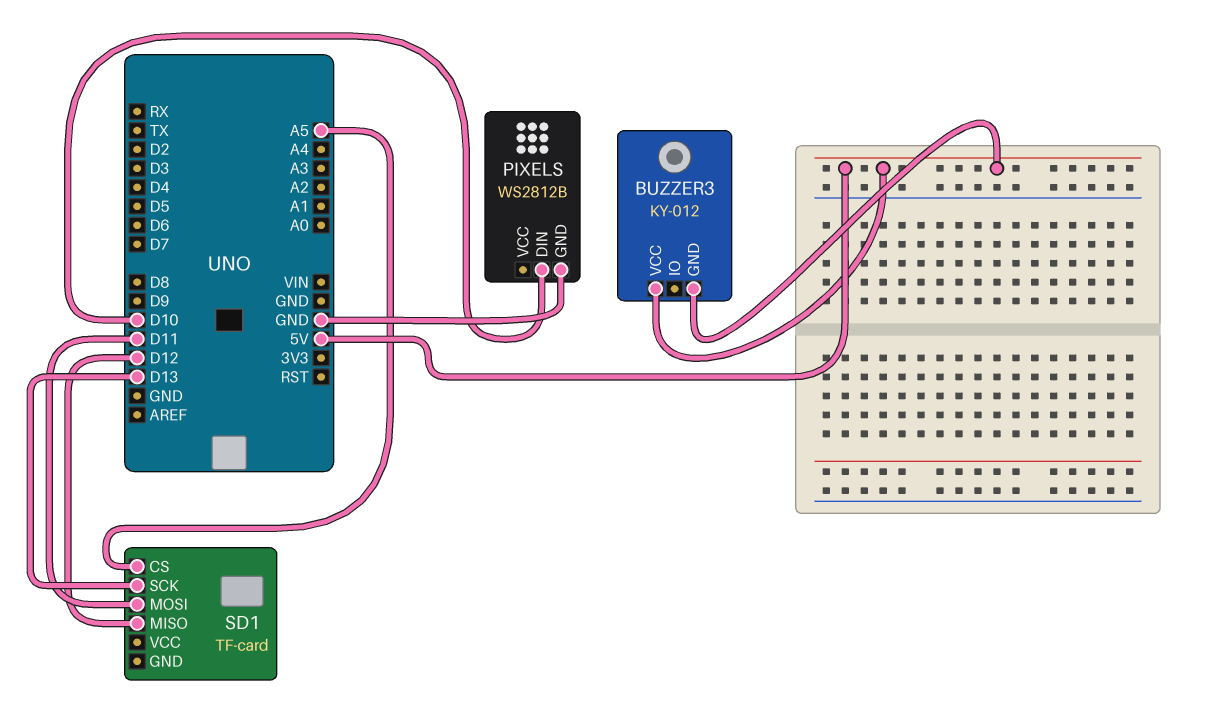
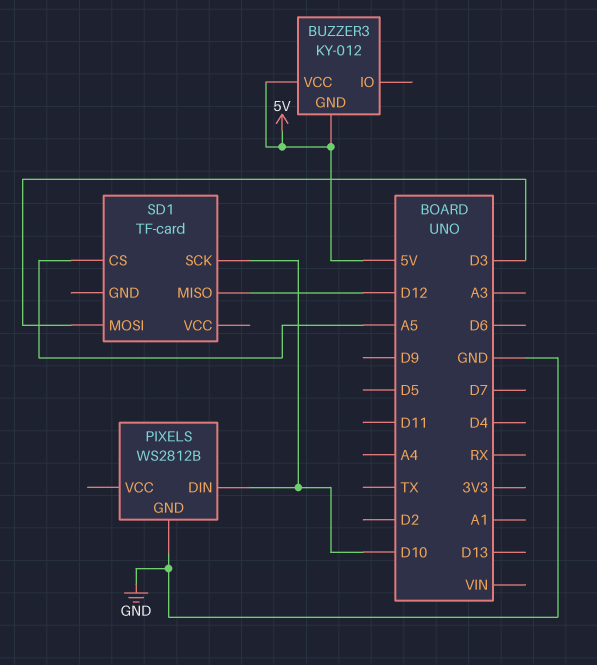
SD1 pin MOSI: D11 -> D3
SD1 pin SCK: D13 -> D10

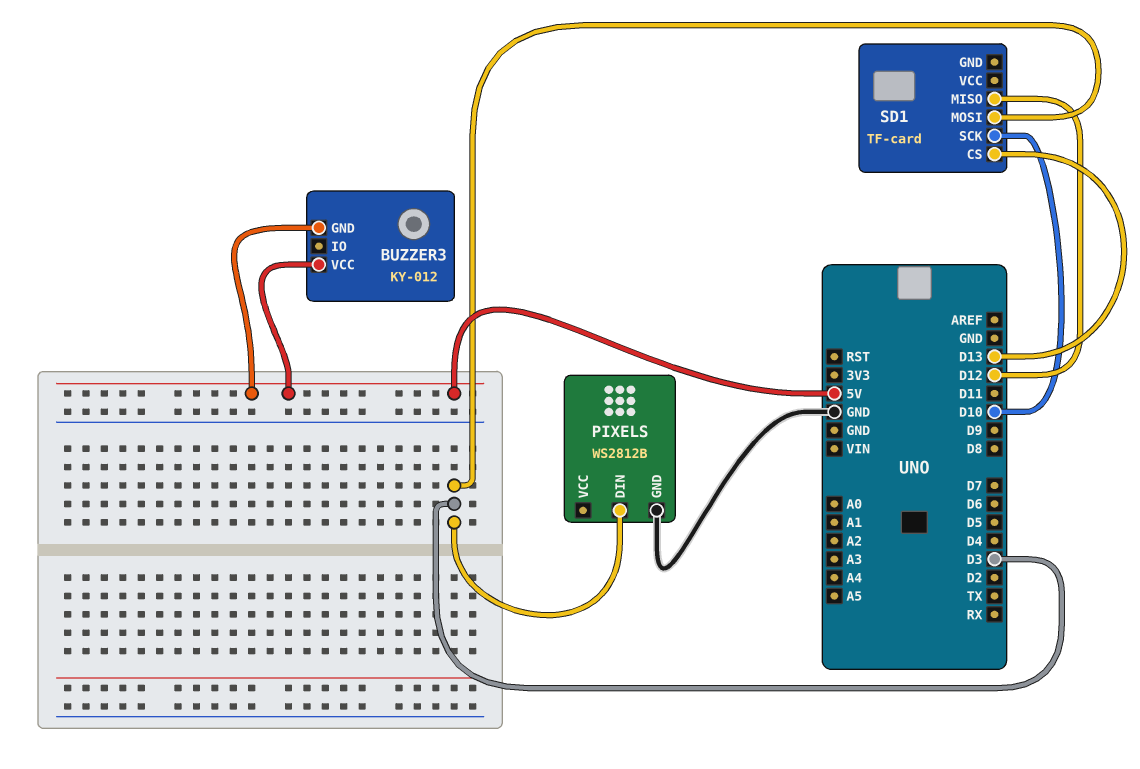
PIXELS pin DIN: D10 -> D3
SD1 pin CS: A5 -> D13

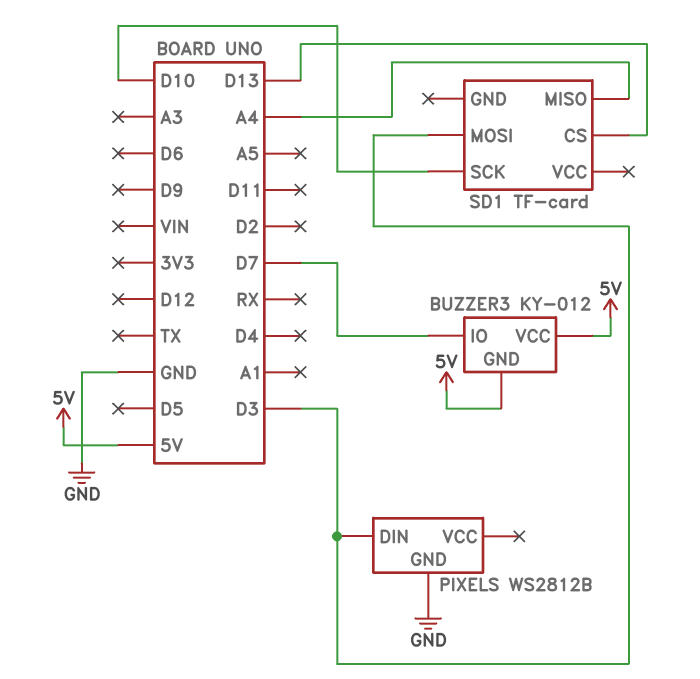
BUZZER3 pin IO: none -> D7
SD1 pin MISO: D12 -> A4

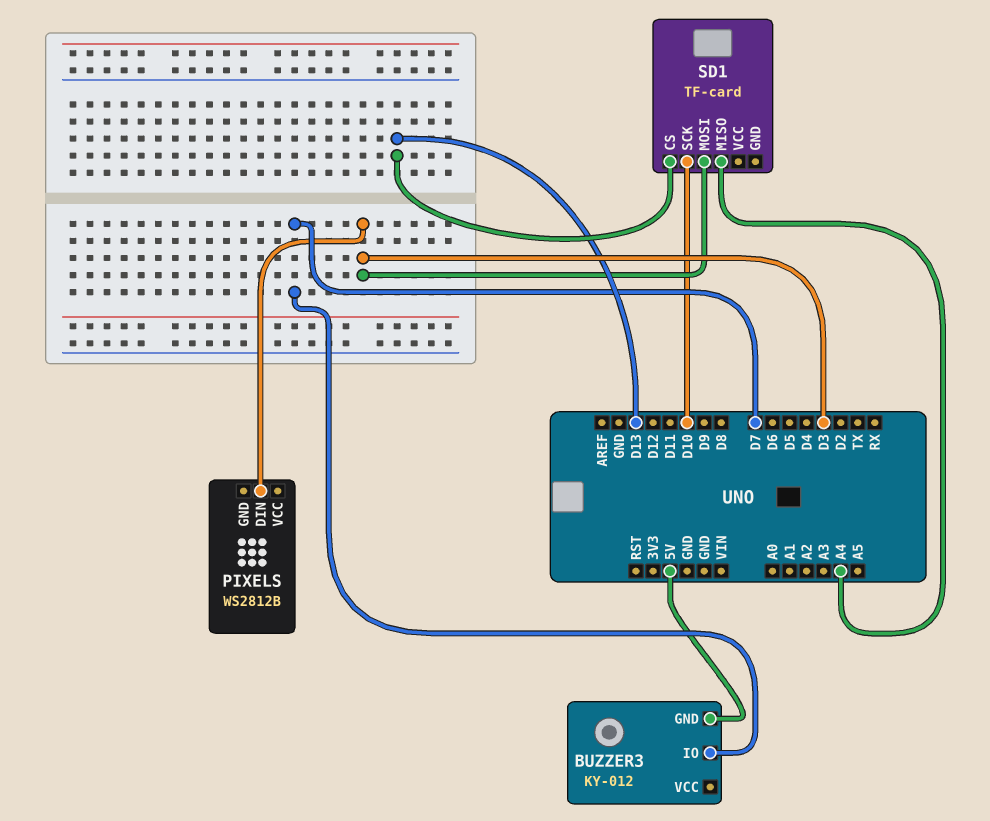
BUZZER3 pin VCC: 5V -> none
PIXELS pin GND: GND -> none

